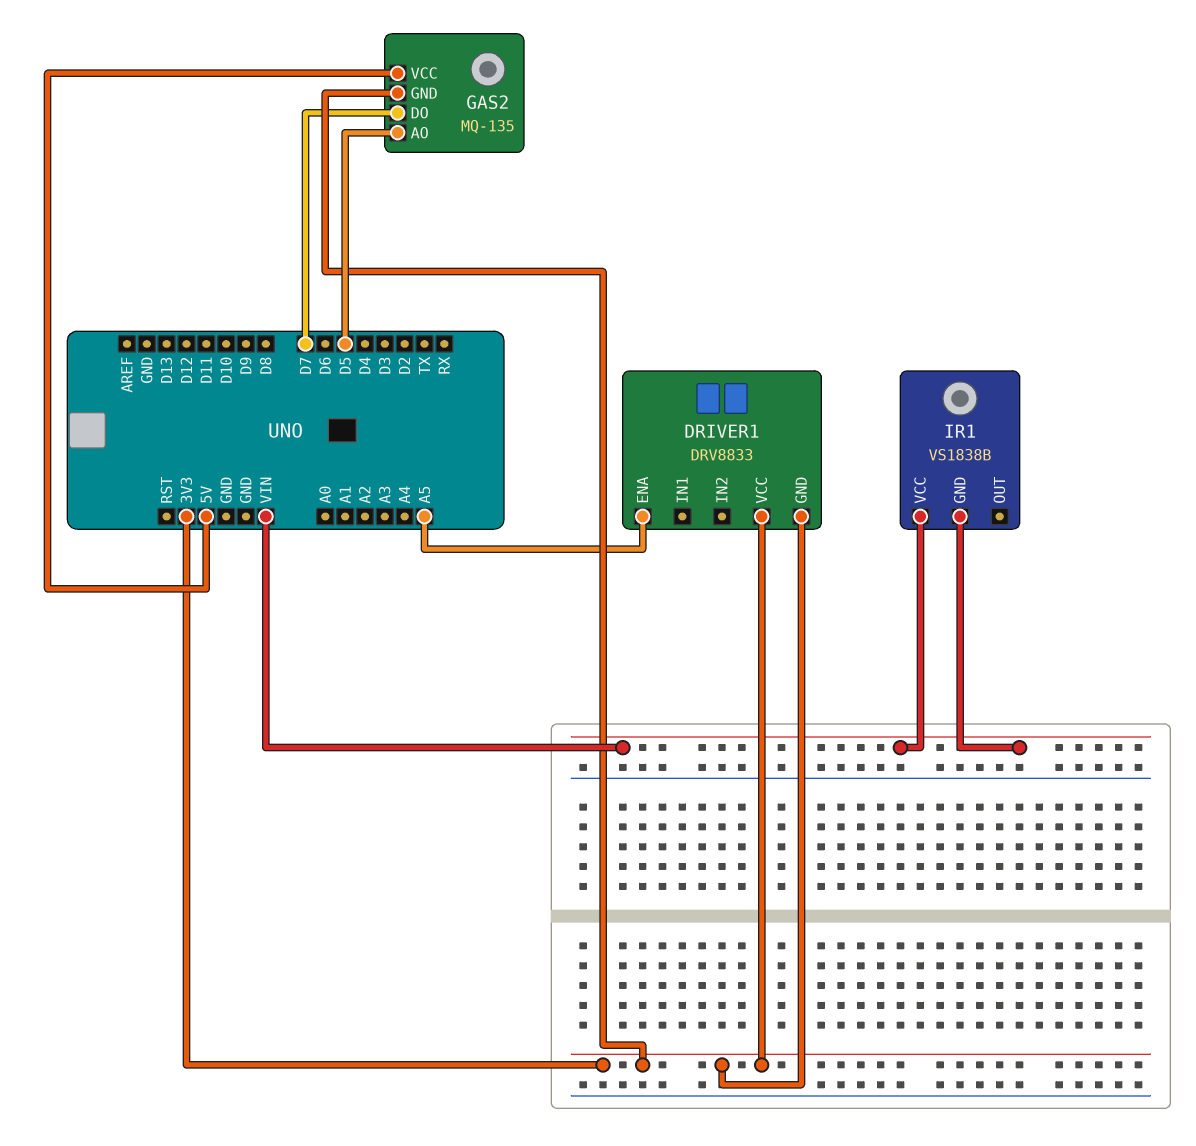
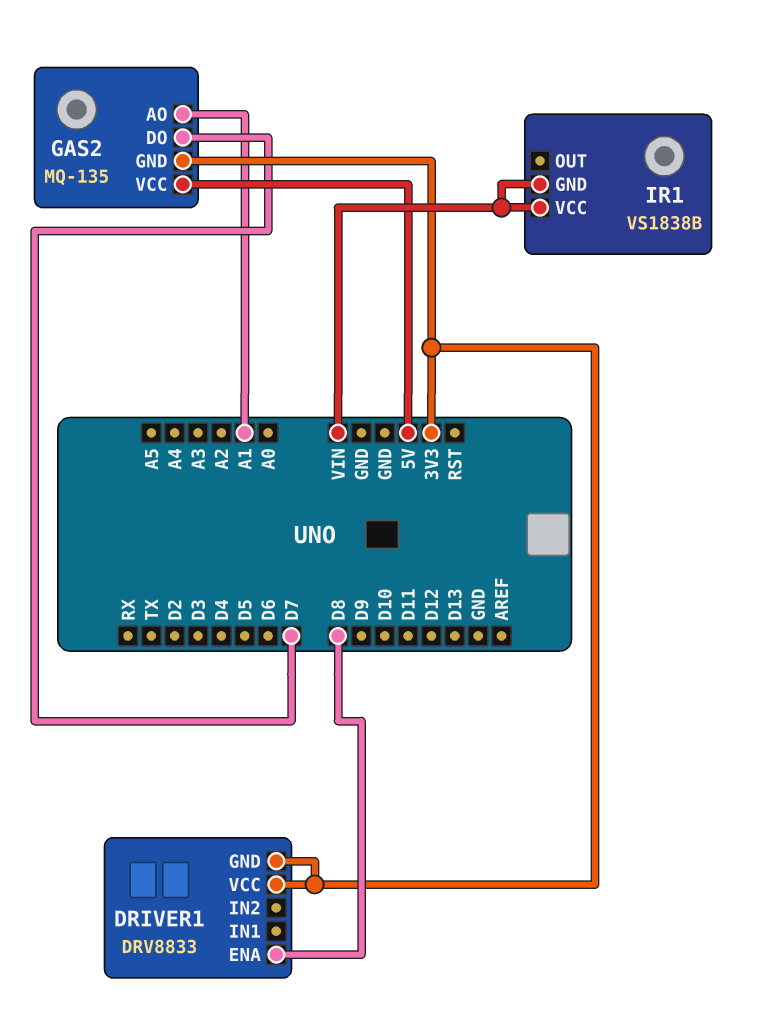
DRIVER1 pin ENA: A5 -> D8
GAS2 pin AO: D5 -> A1

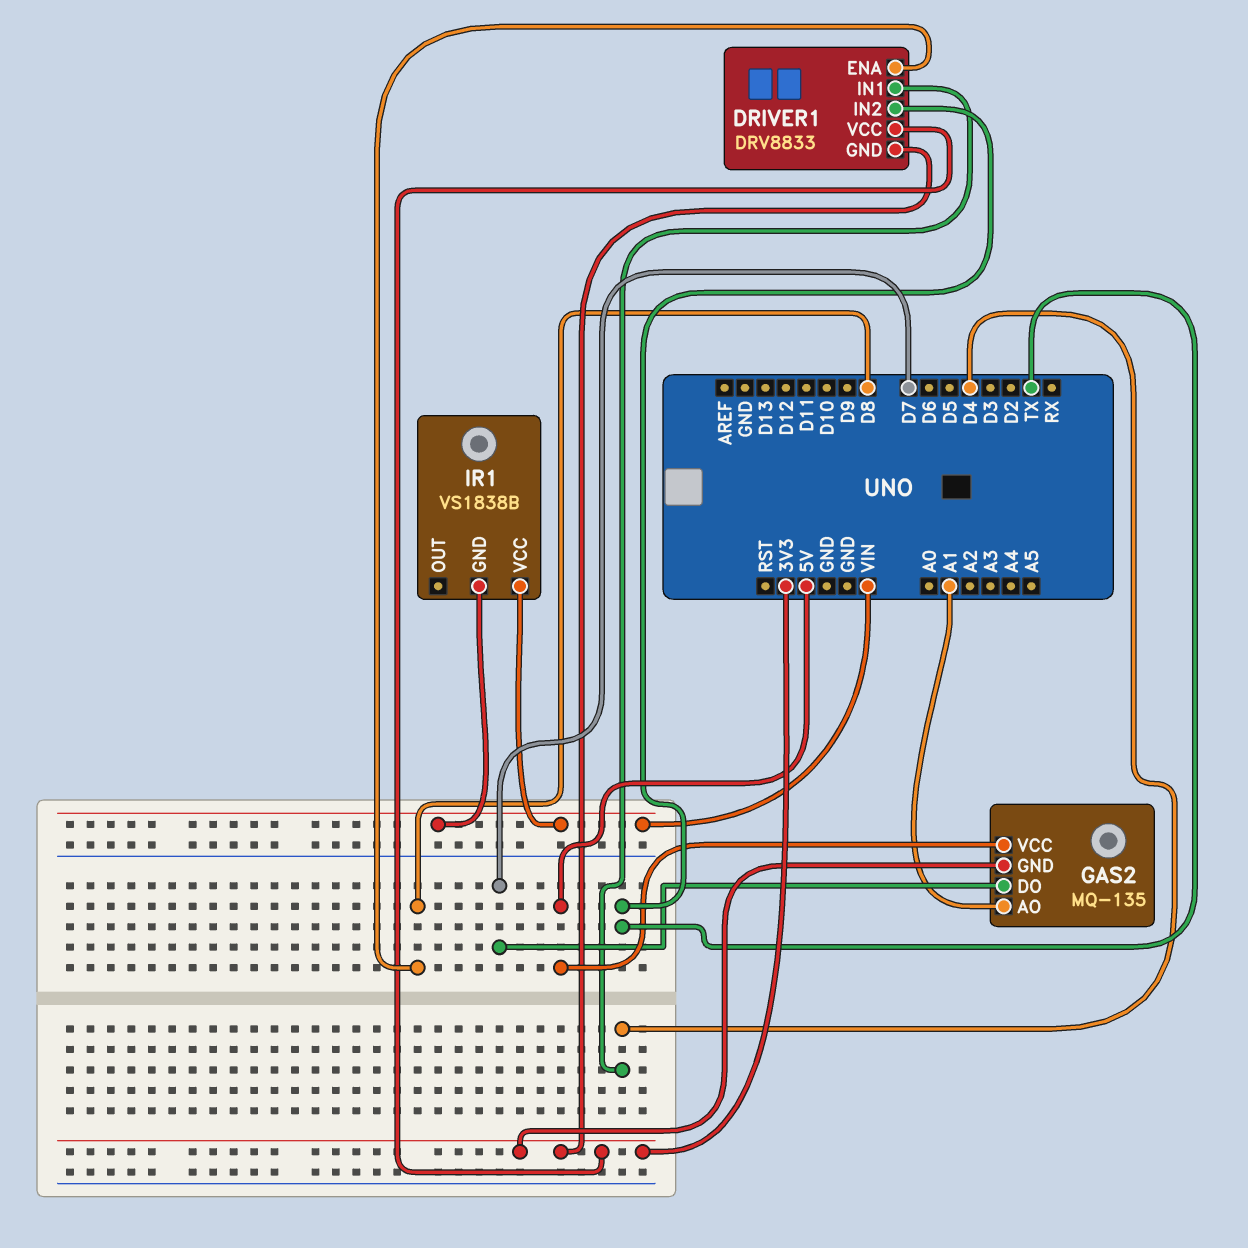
DRIVER1 pin IN1: none -> D4
DRIVER1 pin IN2: none -> TX

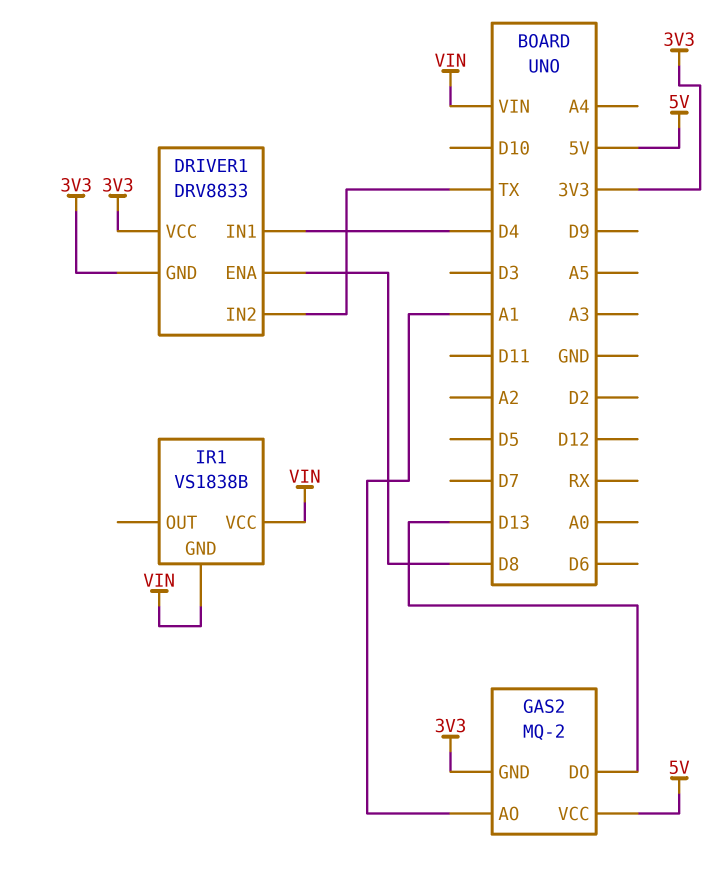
GAS2: MQ-135 -> MQ-2
GAS2 pin DO: D7 -> D13

